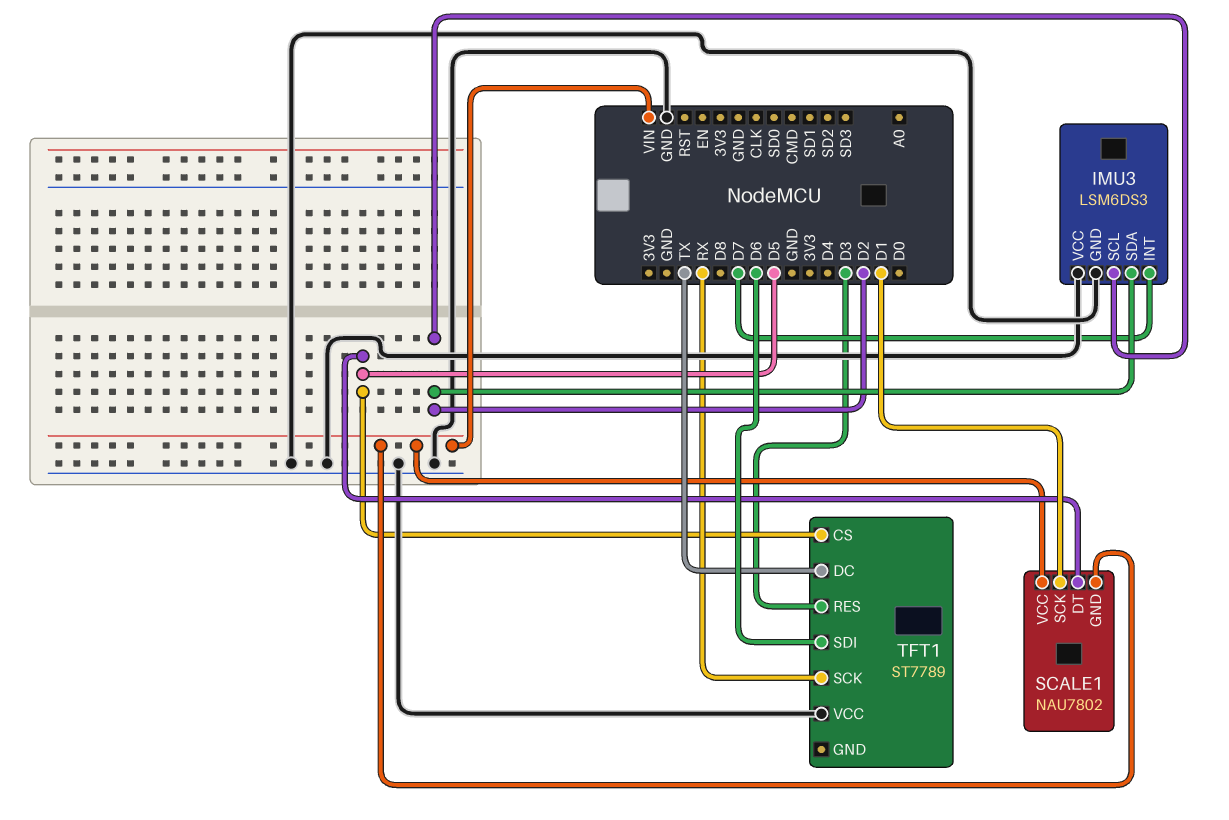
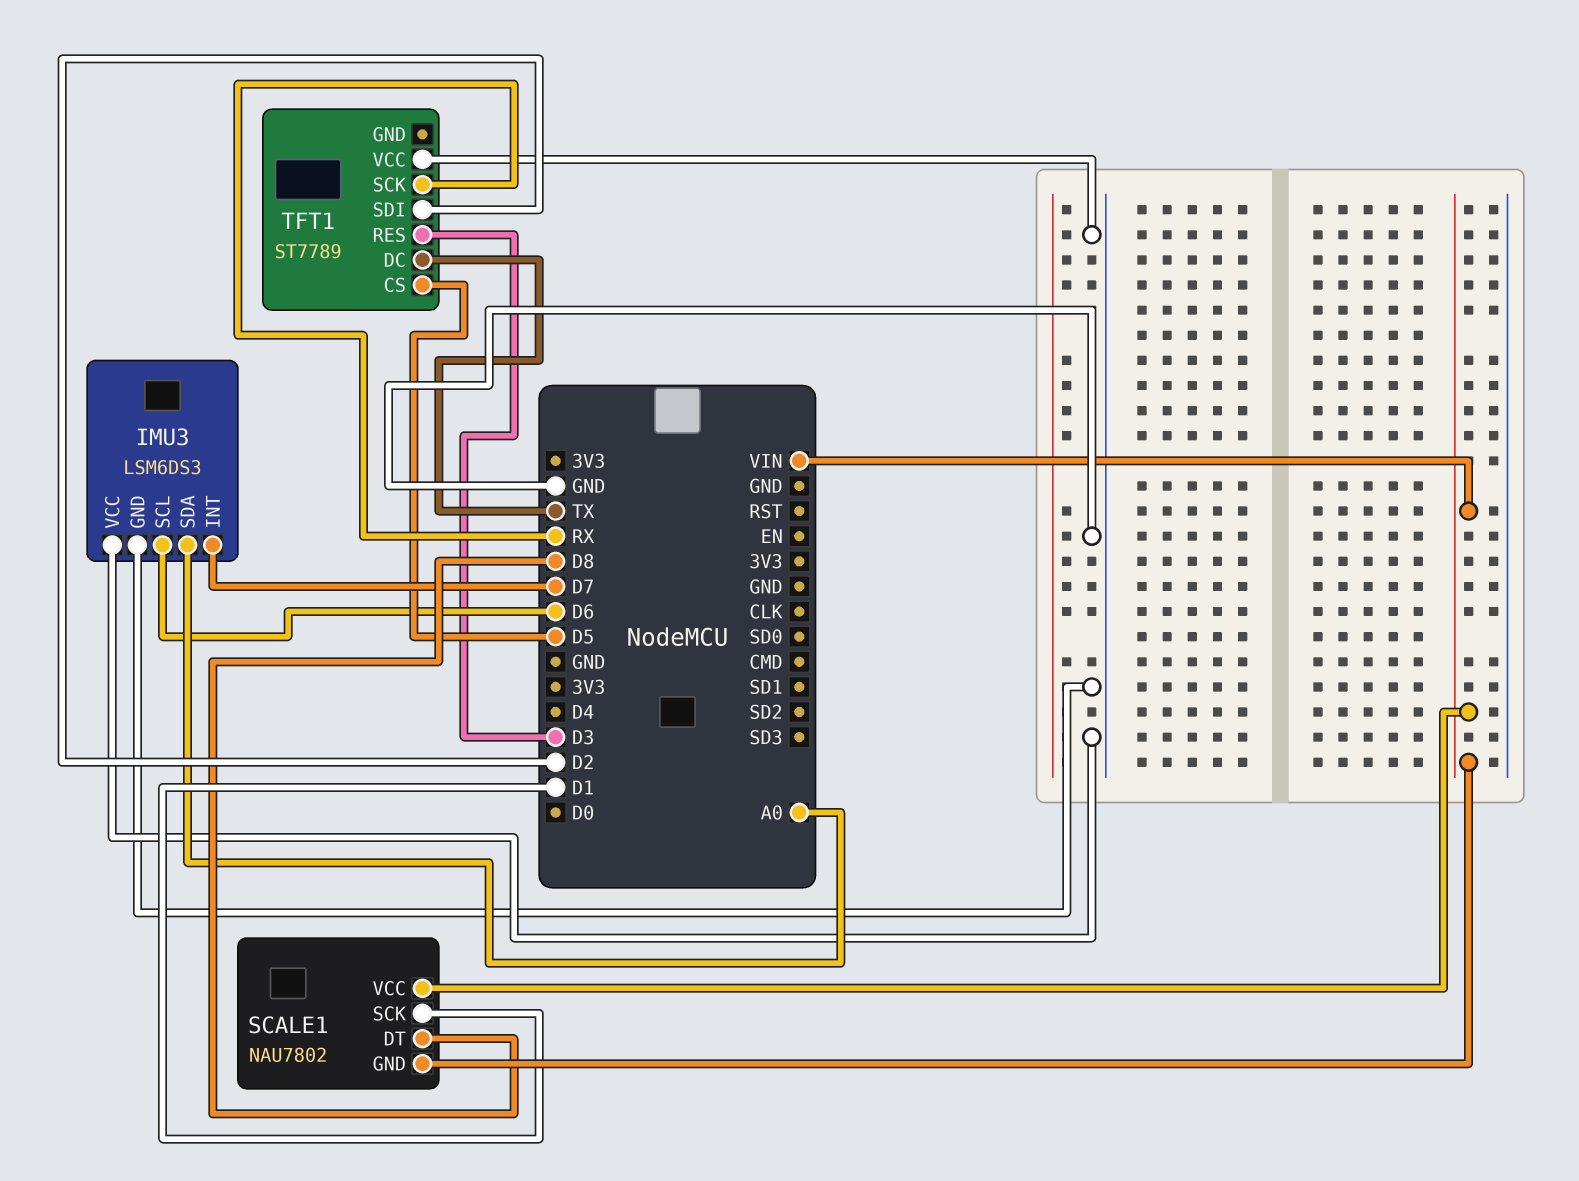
IMU3 pin SCL: D2 -> D6
IMU3 pin SDA: D2 -> A0
SCALE1 pin DT: D5 -> D8
TFT1 pin SDI: D6 -> D2

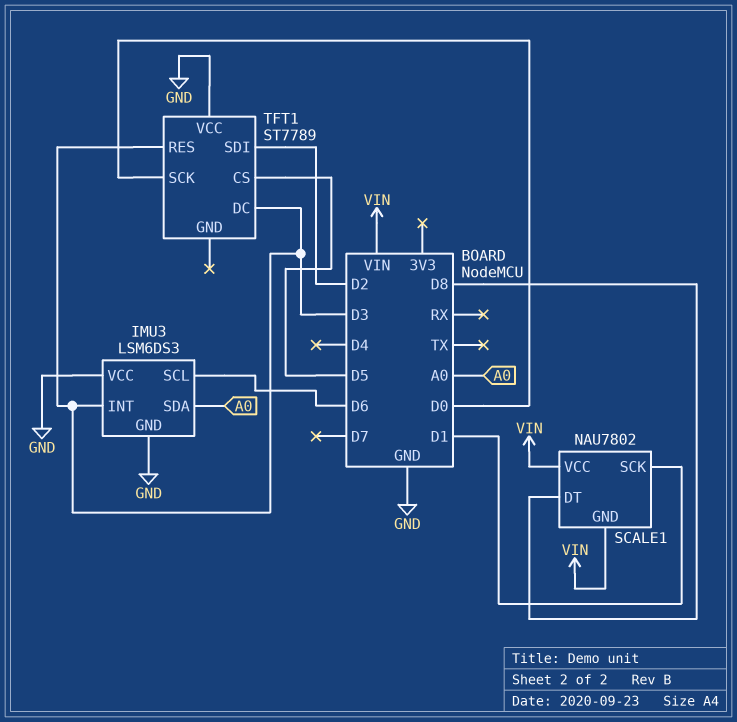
IMU3 pin INT: D7 -> D3
TFT1 pin DC: TX -> D3
TFT1 pin SCK: RX -> D0

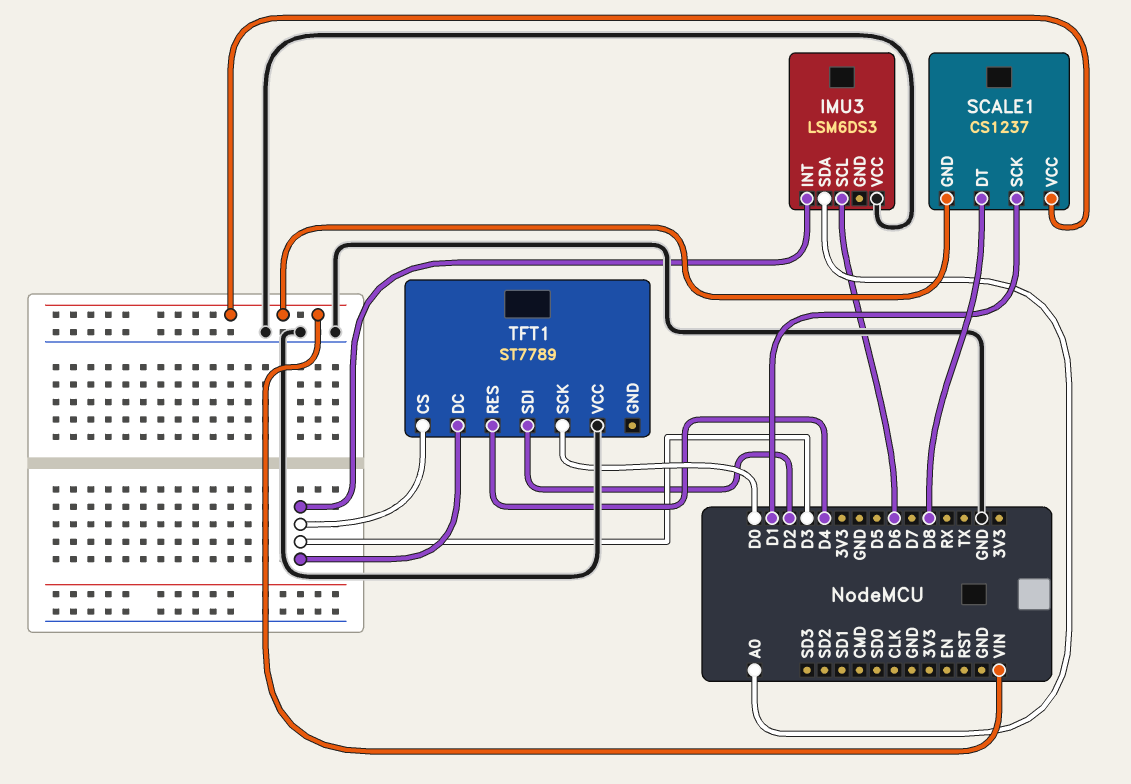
IMU3 pin GND: GND -> none
SCALE1: NAU7802 -> CS1237
TFT1 pin CS: D5 -> D3
TFT1 pin RES: D3 -> D4

